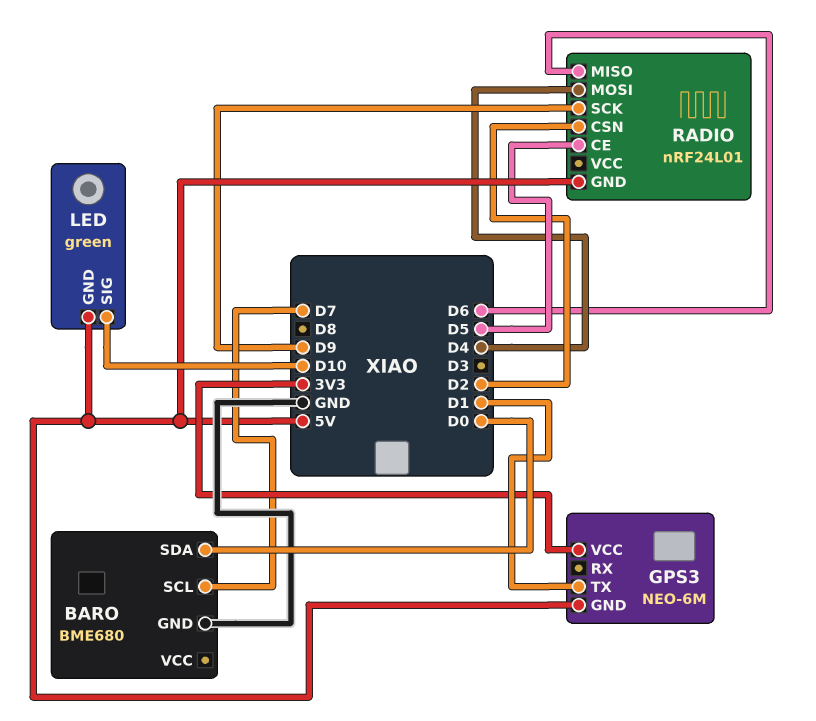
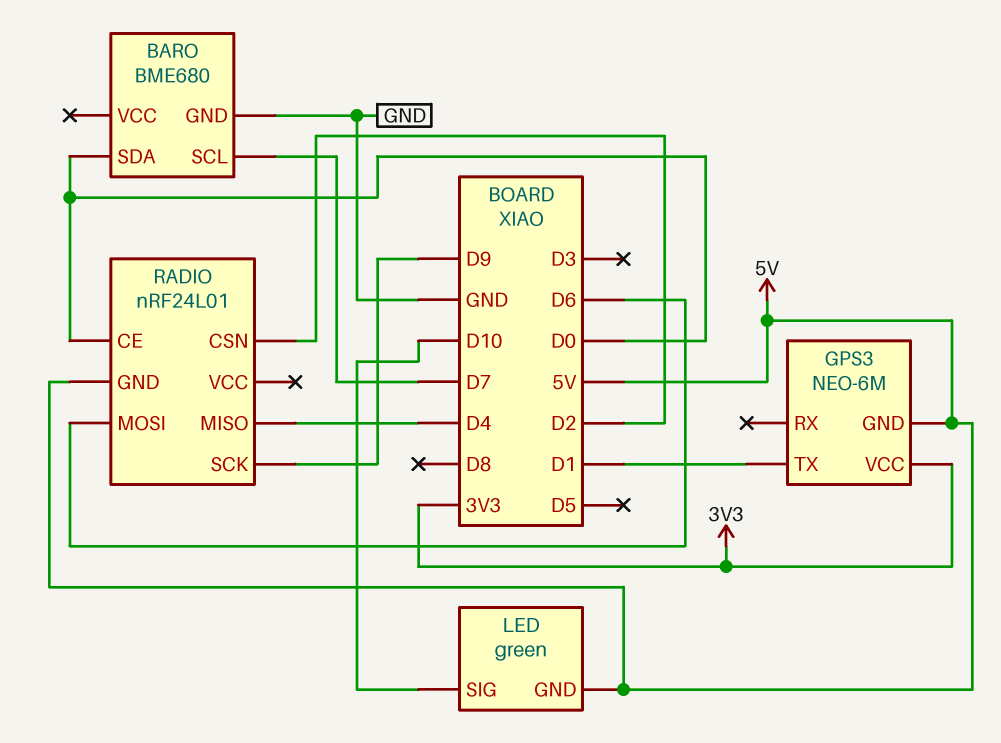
RADIO pin CE: D5 -> D0
RADIO pin MISO: D6 -> D4
RADIO pin MOSI: D4 -> D6

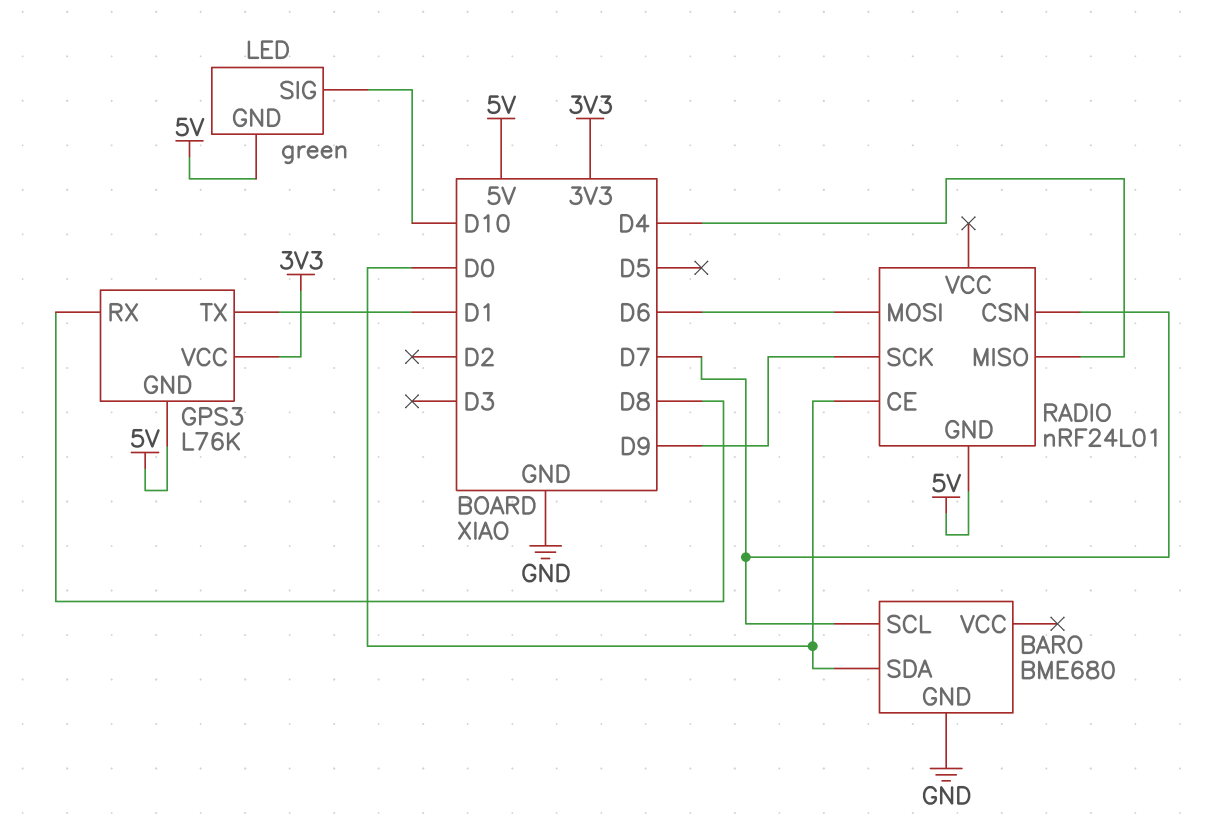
GPS3: NEO-6M -> L76K
GPS3 pin RX: none -> D8
RADIO pin CSN: D2 -> D7

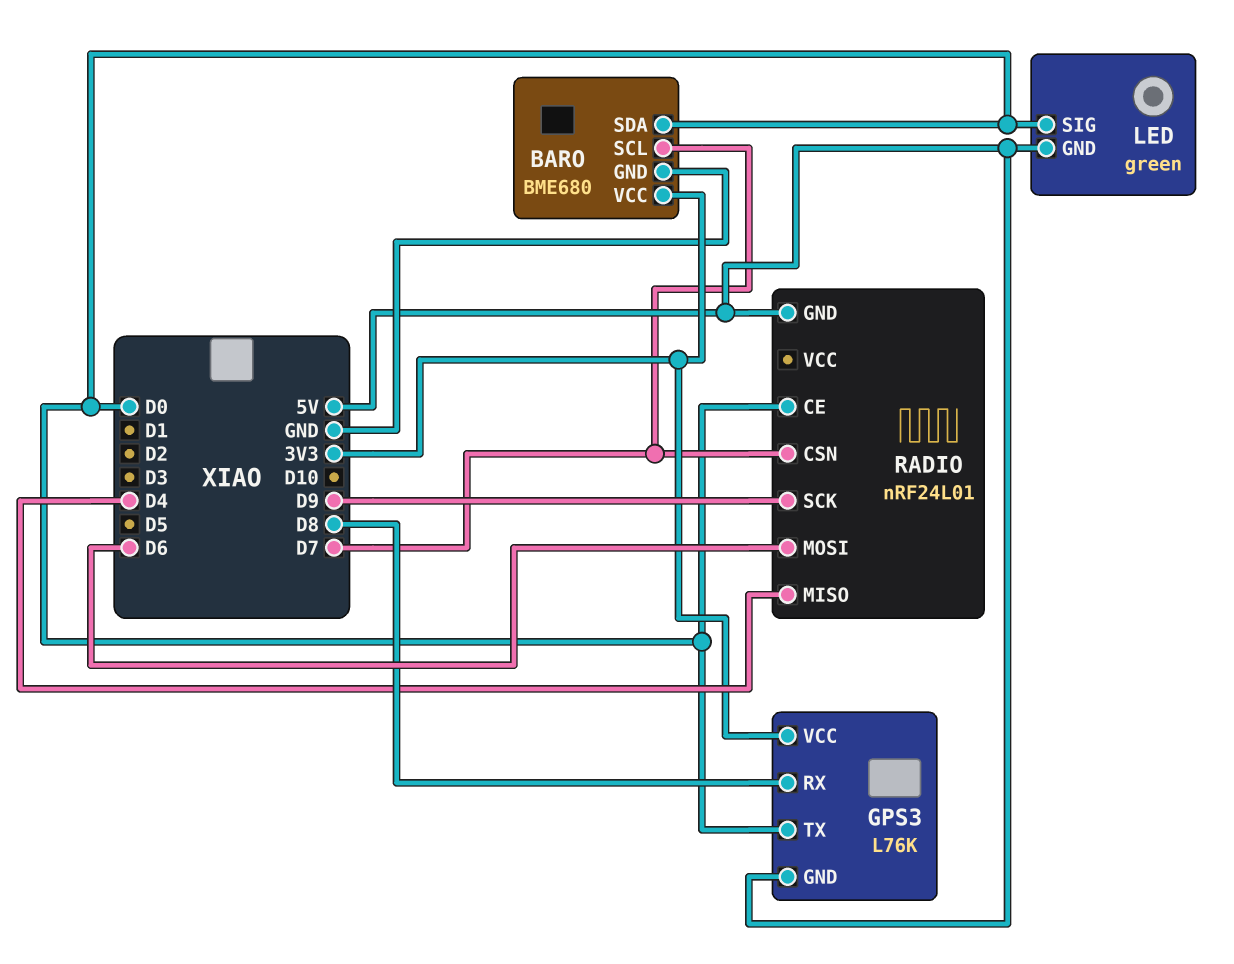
BARO pin VCC: none -> 3V3
GPS3 pin TX: D1 -> D0
LED pin SIG: D10 -> D0

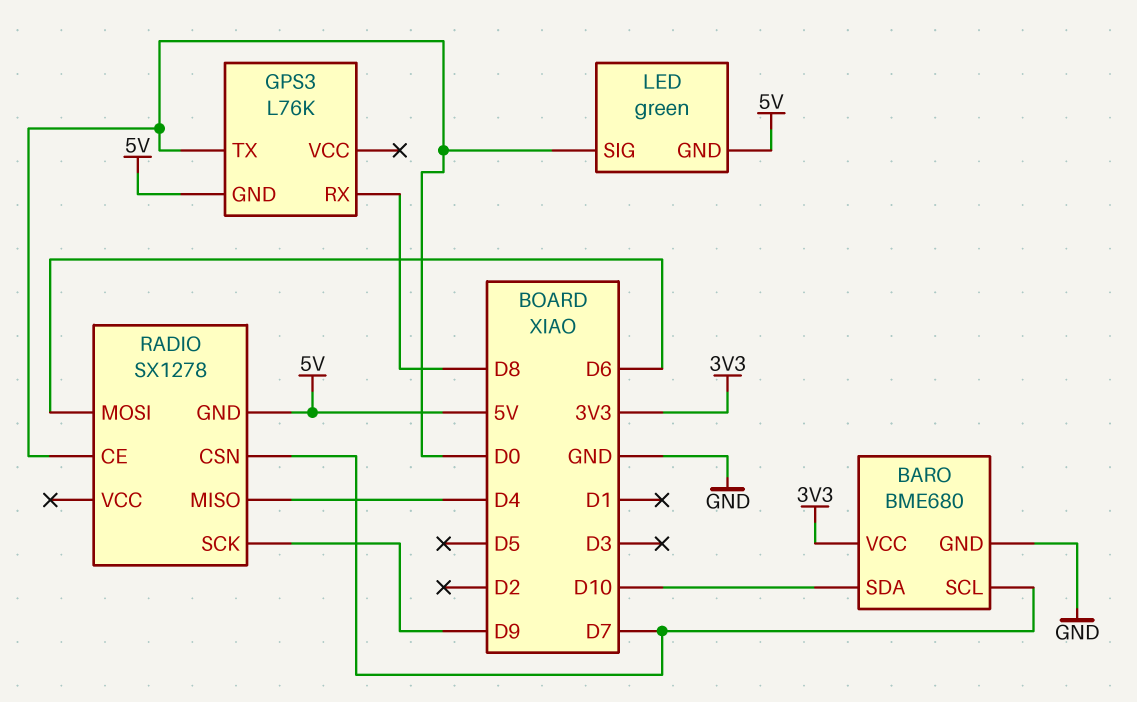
BARO pin SDA: D0 -> D10
GPS3 pin VCC: 3V3 -> none
RADIO: nRF24L01 -> SX1278

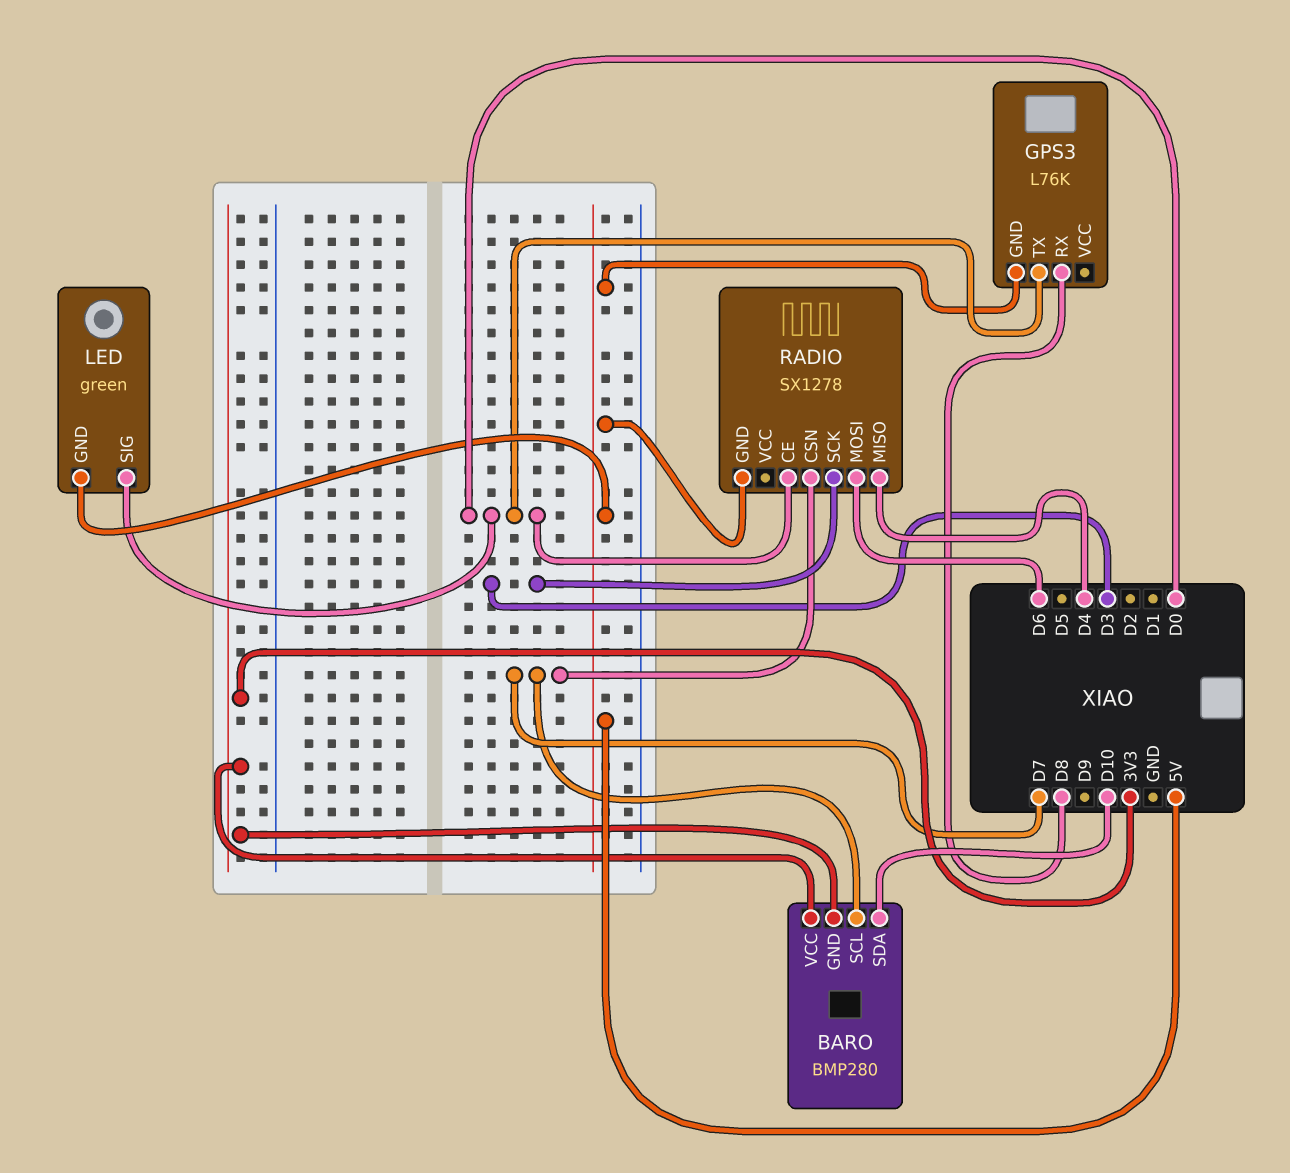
BARO: BME680 -> BMP280
BARO pin GND: GND -> 3V3
RADIO pin SCK: D9 -> D3

